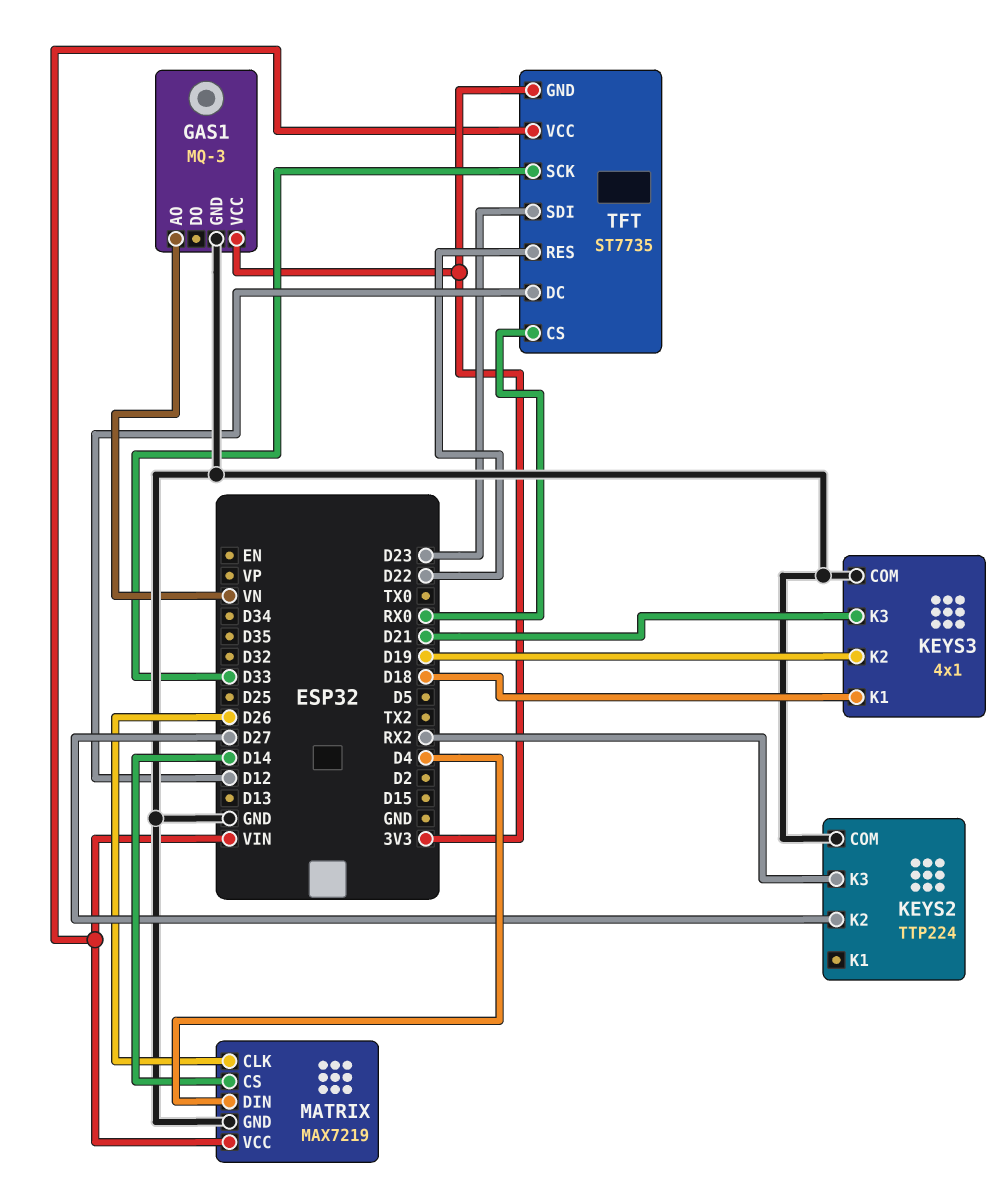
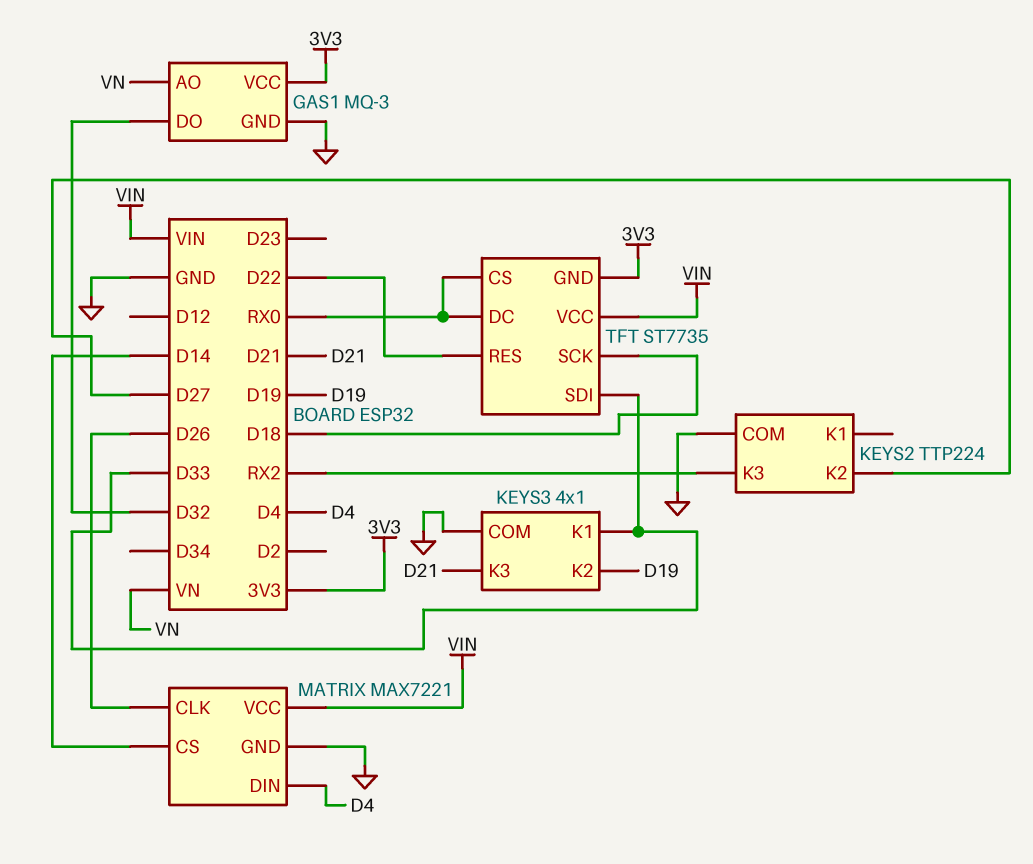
GAS1 pin DO: none -> D32
KEYS3 pin K1: D18 -> D33
MATRIX: MAX7219 -> MAX7221
TFT pin DC: D12 -> RX0
TFT pin SCK: D33 -> D18
TFT pin SDI: D23 -> D33

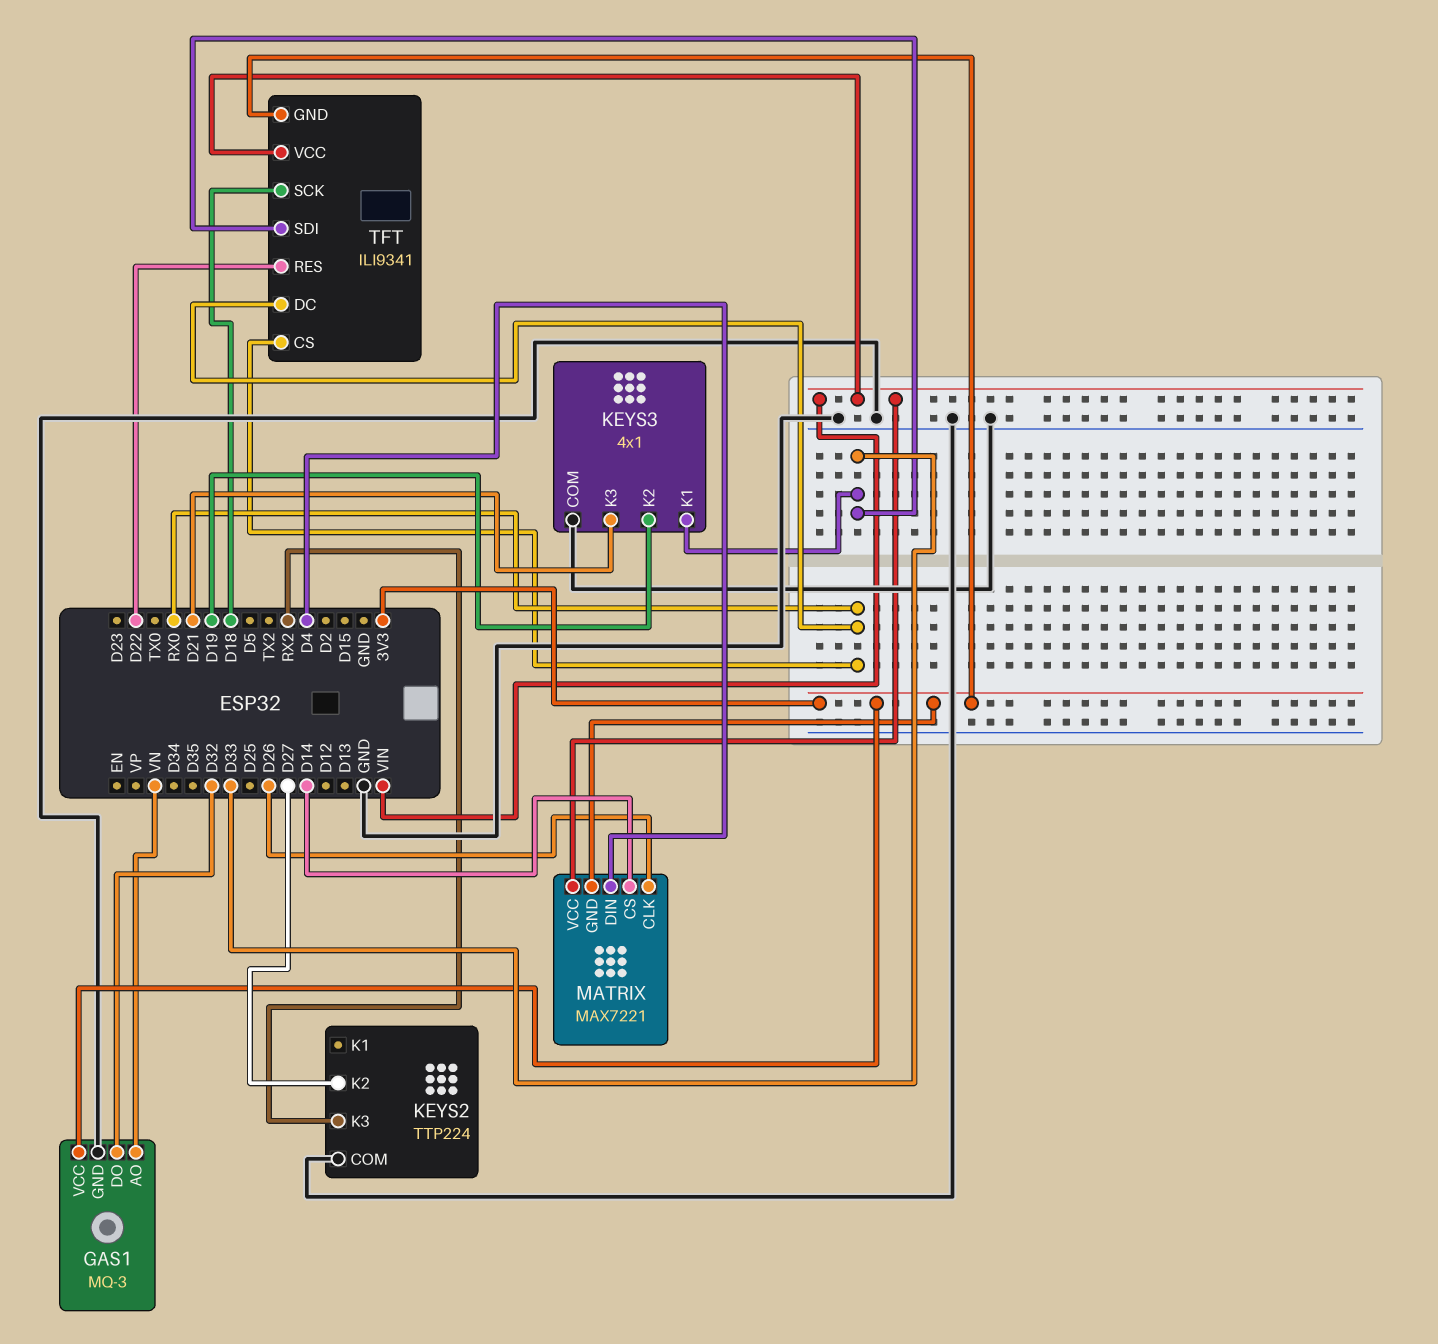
MATRIX pin GND: GND -> 3V3
TFT: ST7735 -> ILI9341

